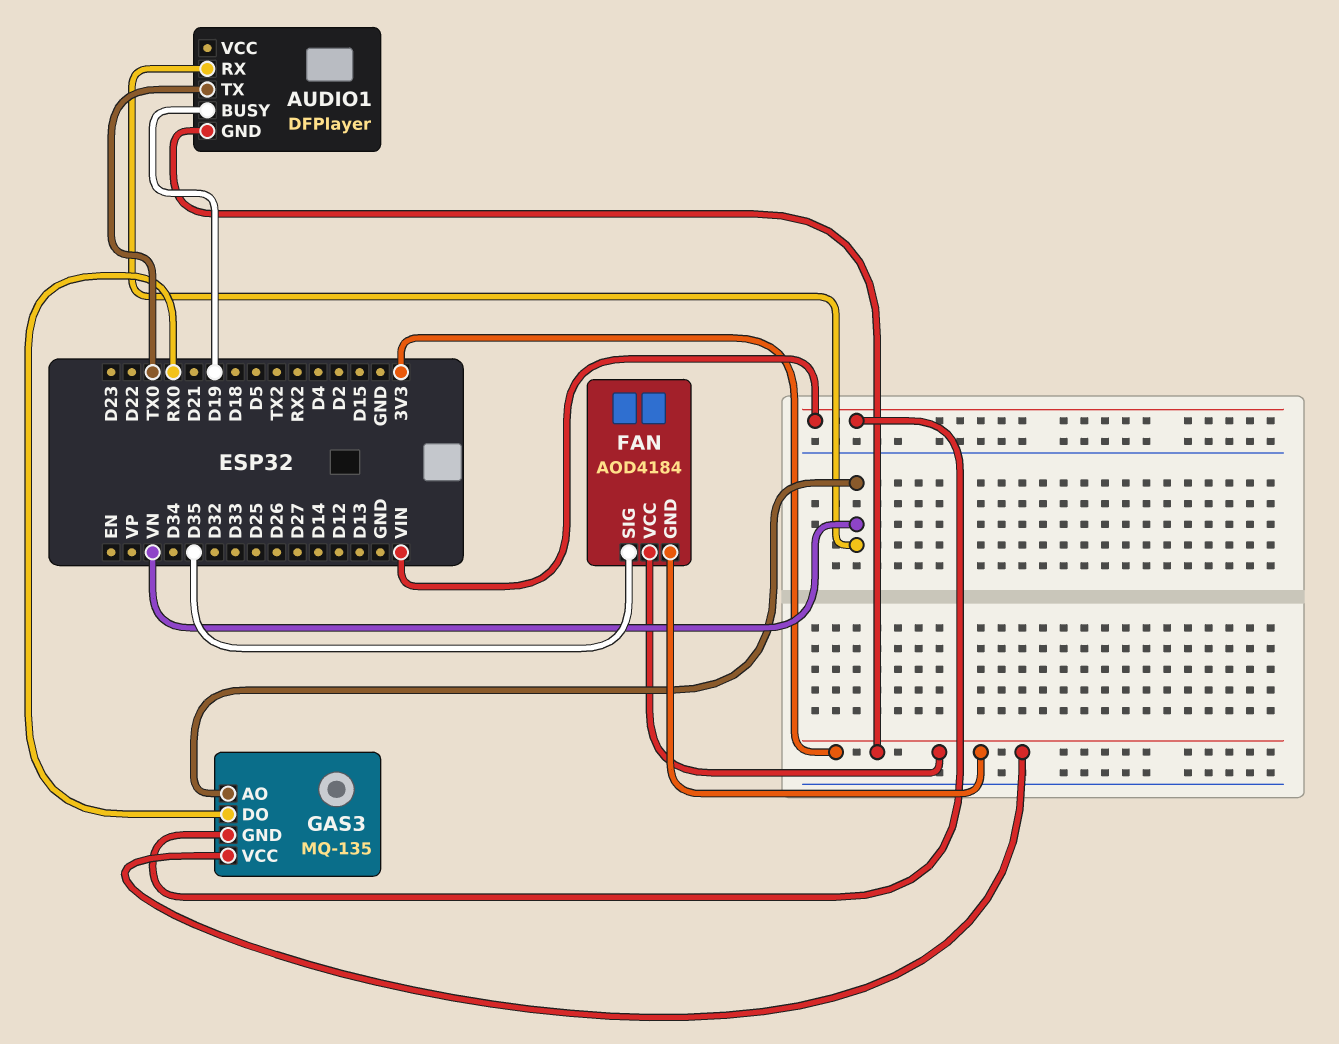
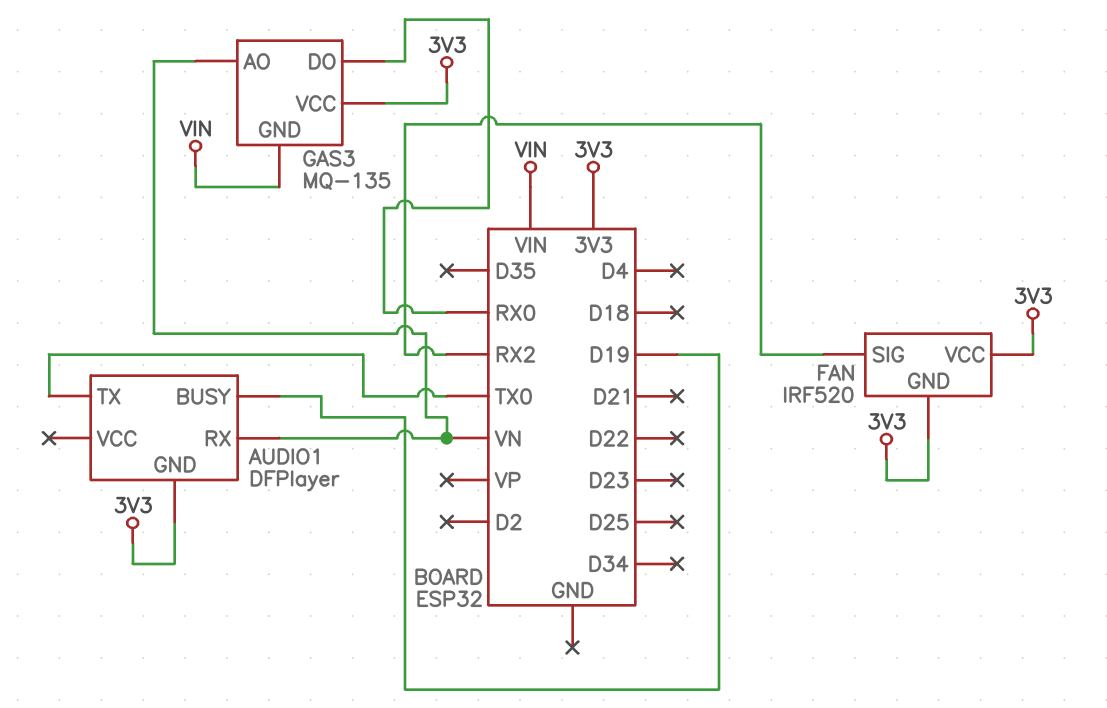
FAN: AOD4184 -> IRF520
FAN pin SIG: D35 -> RX2

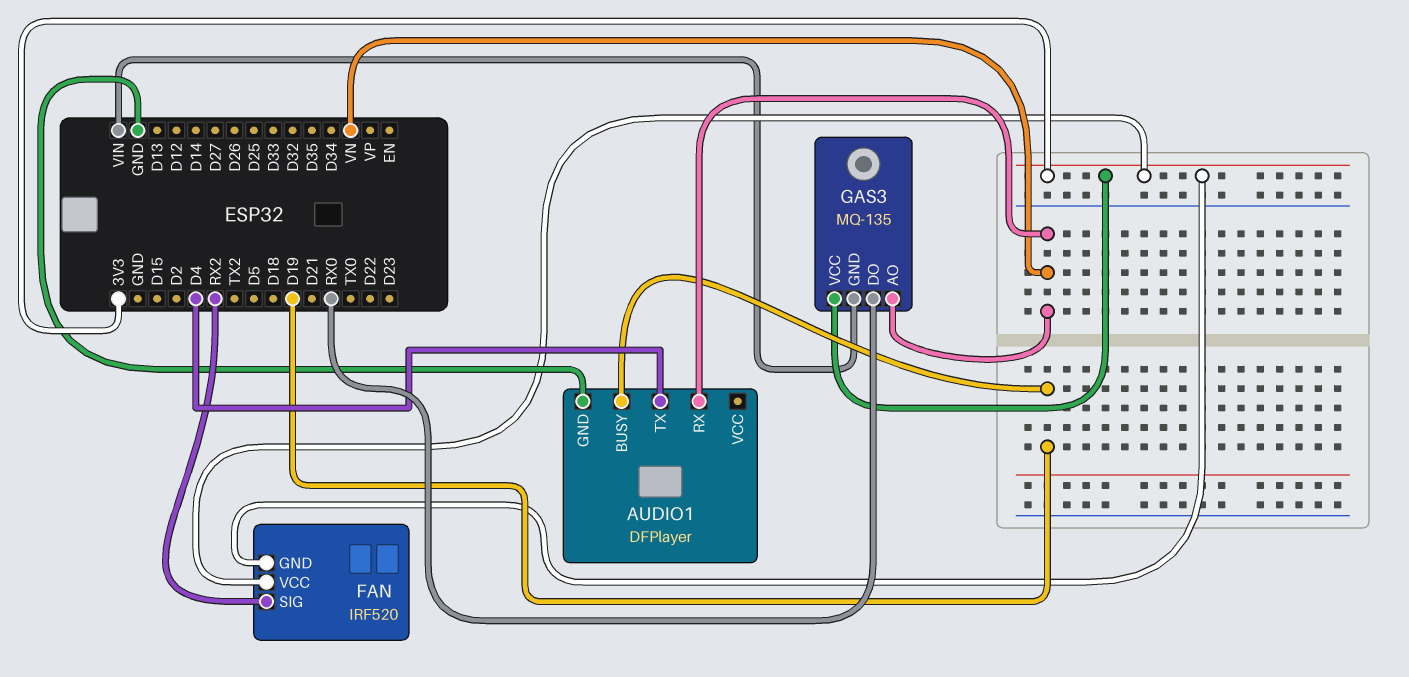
AUDIO1 pin GND: 3V3 -> GND
AUDIO1 pin TX: TX0 -> D4

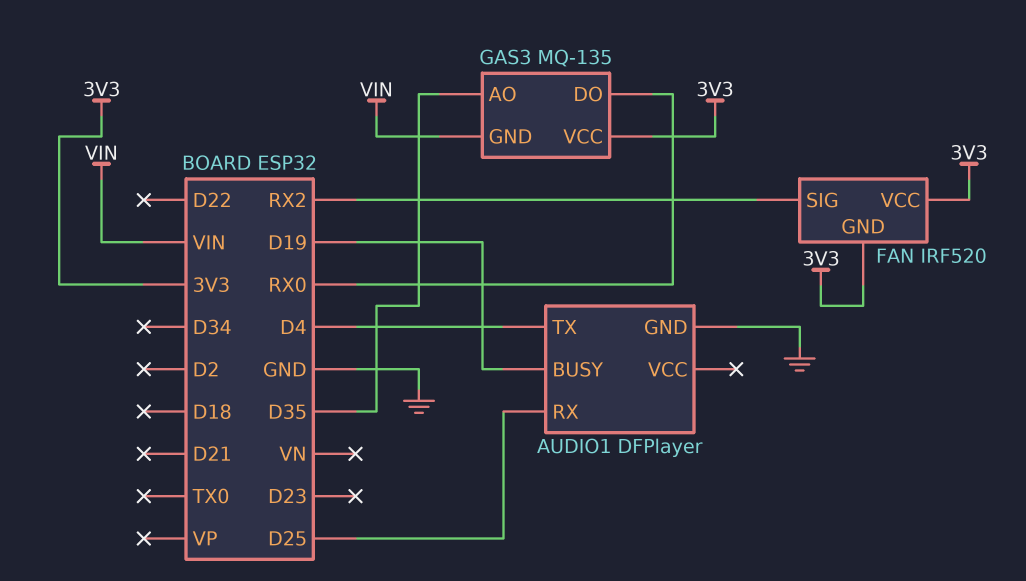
AUDIO1 pin RX: VN -> D25
GAS3 pin AO: VN -> D35

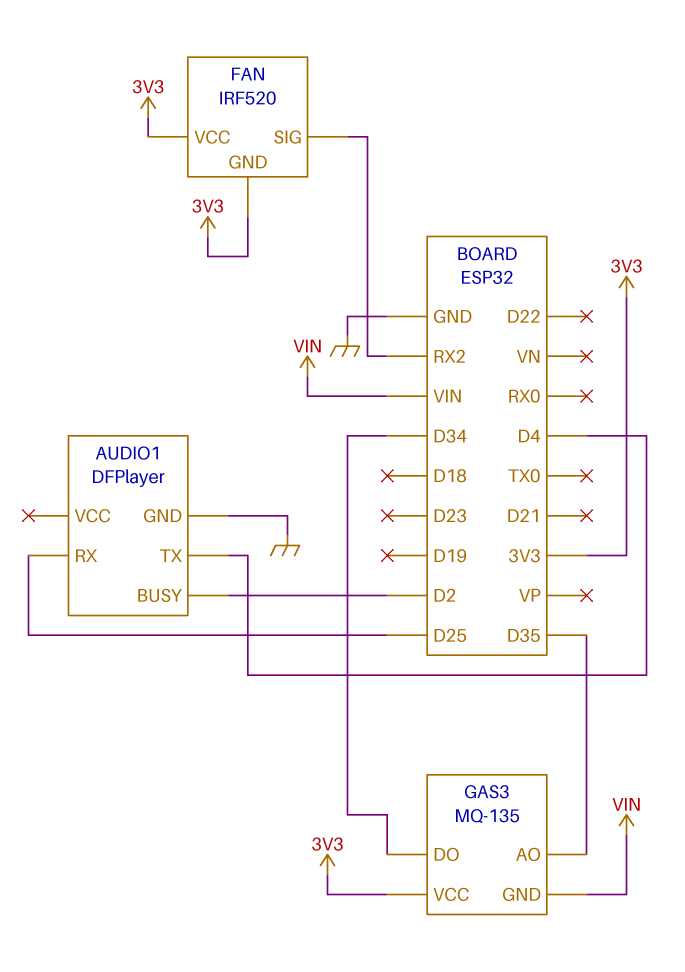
AUDIO1 pin BUSY: D19 -> D2
GAS3 pin DO: RX0 -> D34

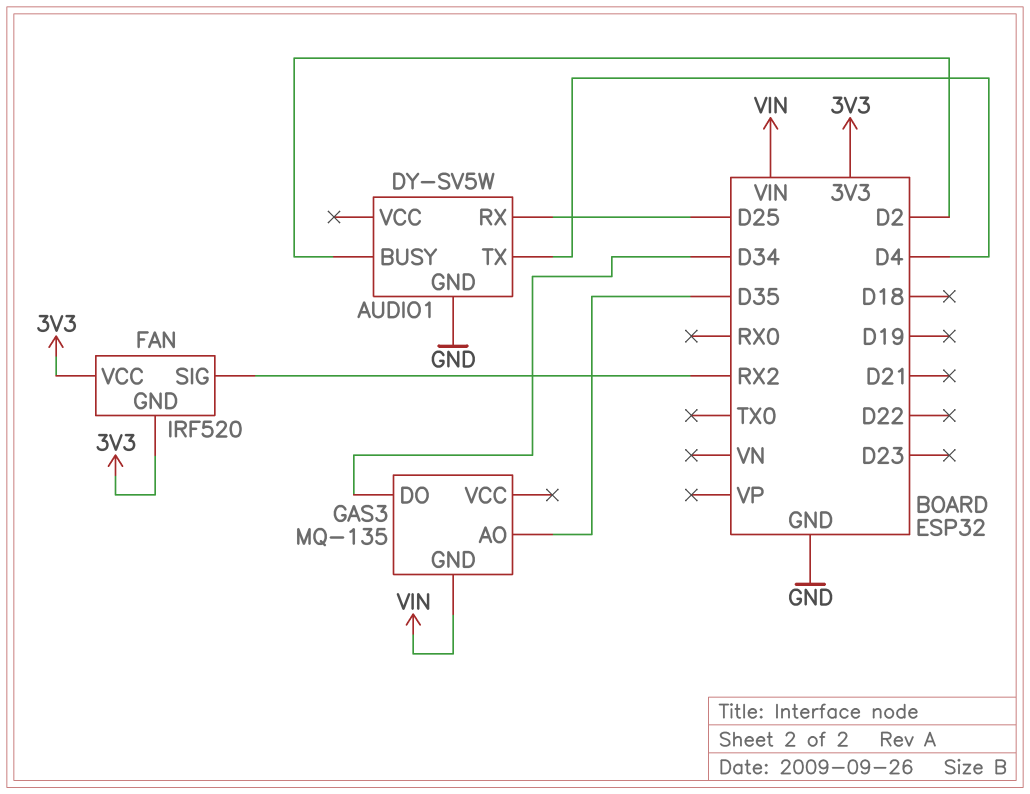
AUDIO1: DFPlayer -> DY-SV5W
GAS3 pin VCC: 3V3 -> none

